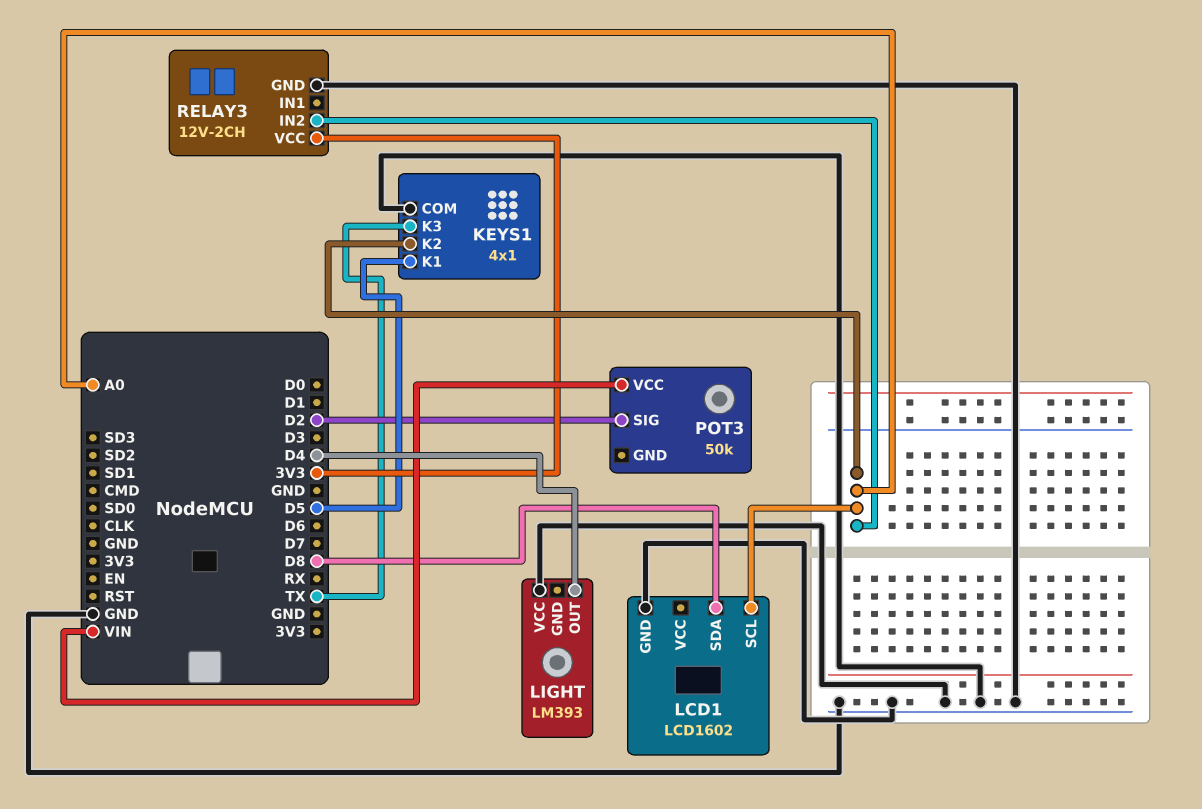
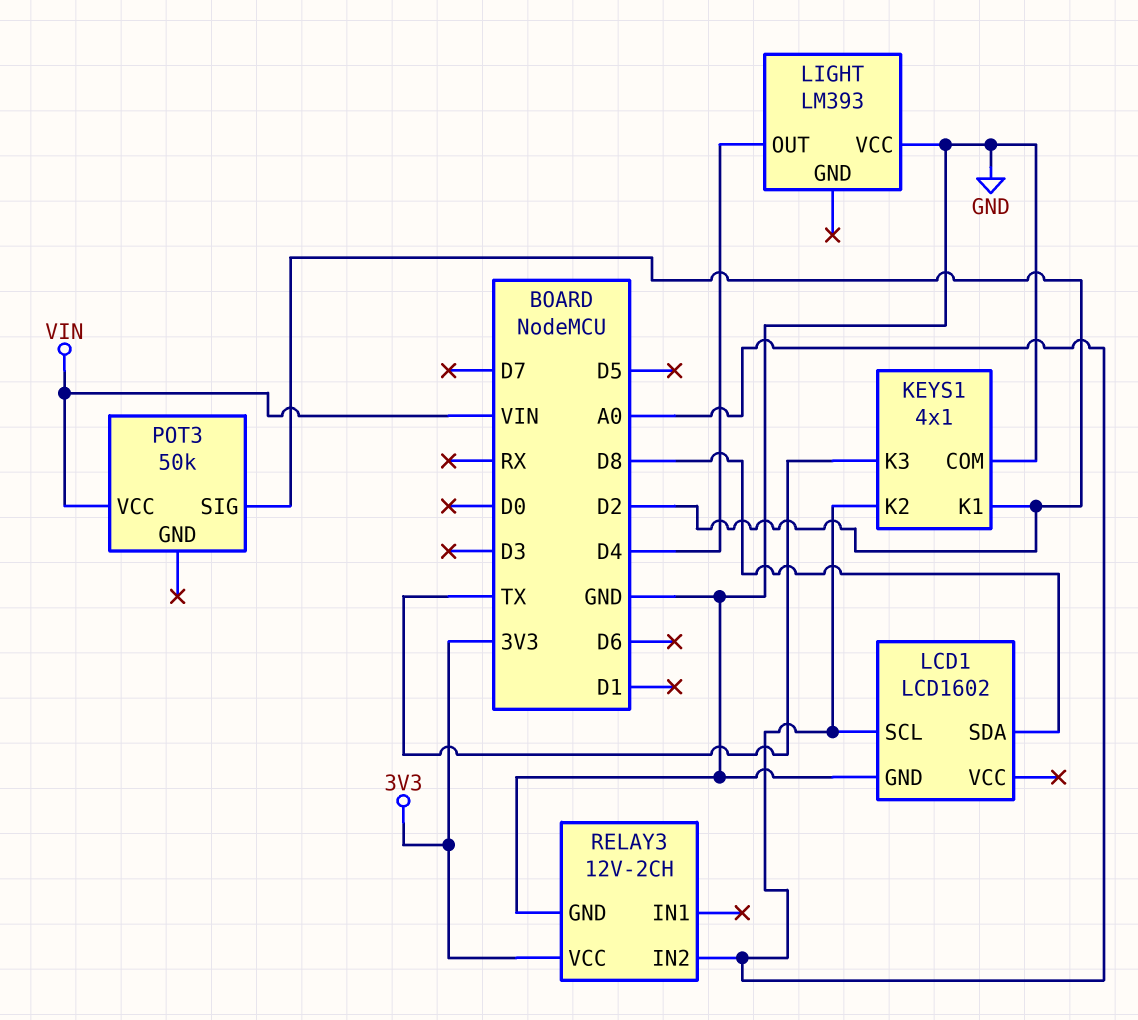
KEYS1 pin K1: D5 -> D2

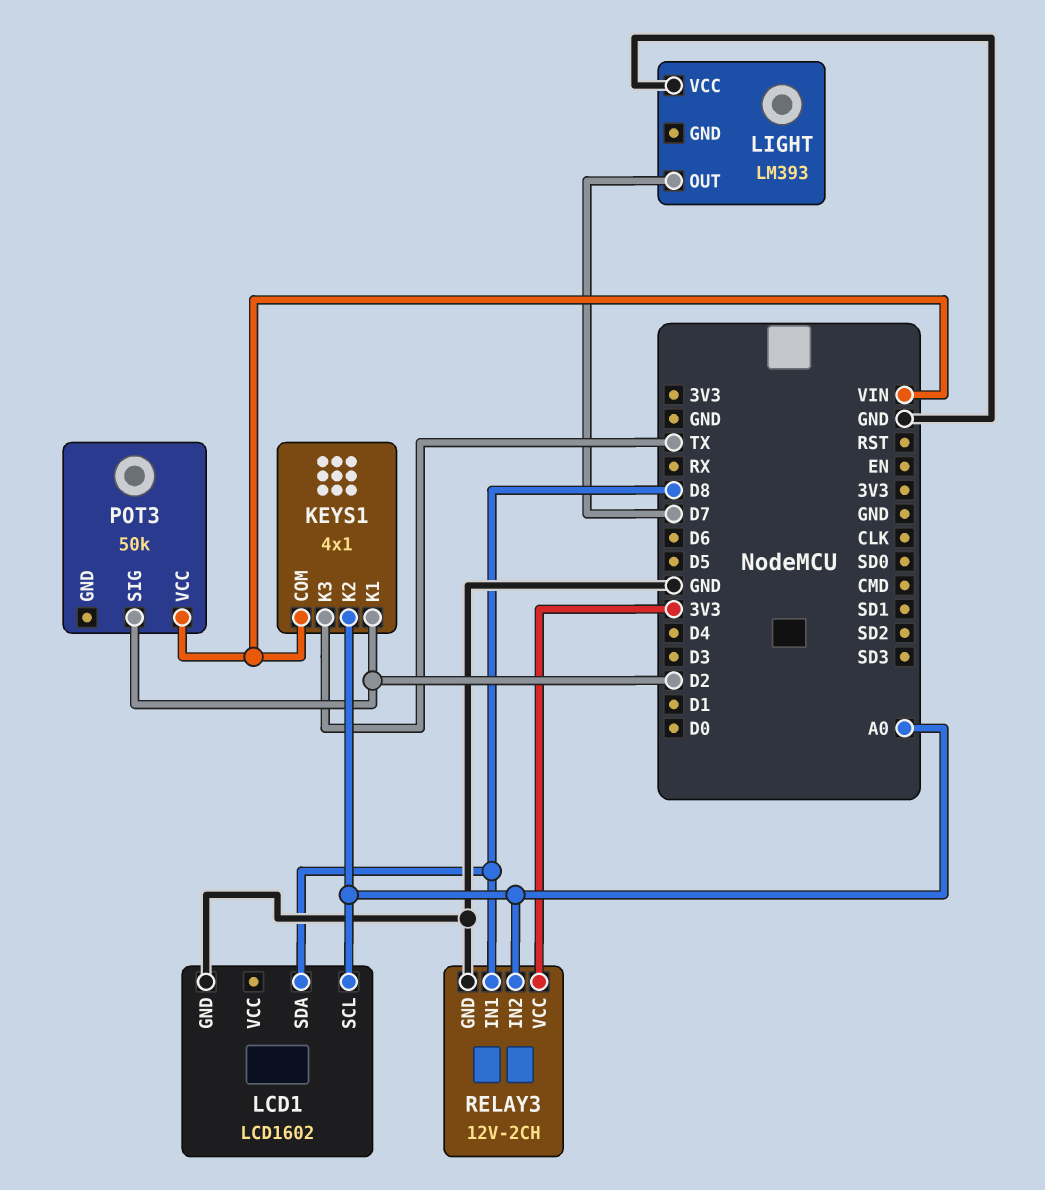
KEYS1 pin COM: GND -> VIN
LIGHT pin OUT: D4 -> D7
RELAY3 pin IN1: none -> D8

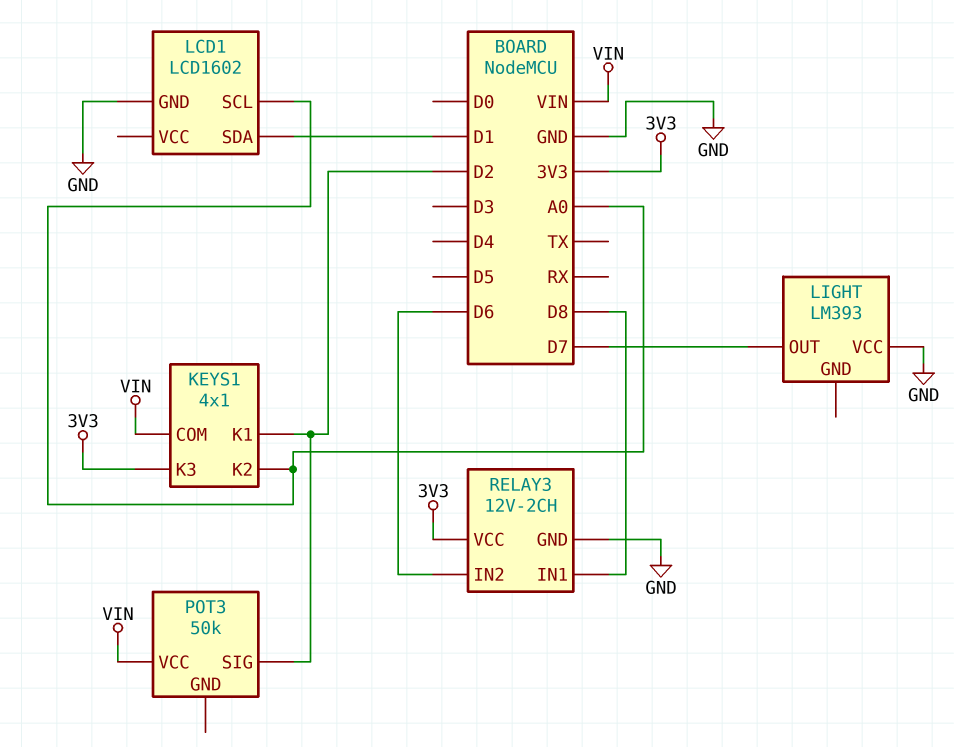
KEYS1 pin K3: TX -> 3V3
LCD1 pin SDA: D8 -> D1
RELAY3 pin IN2: A0 -> D6

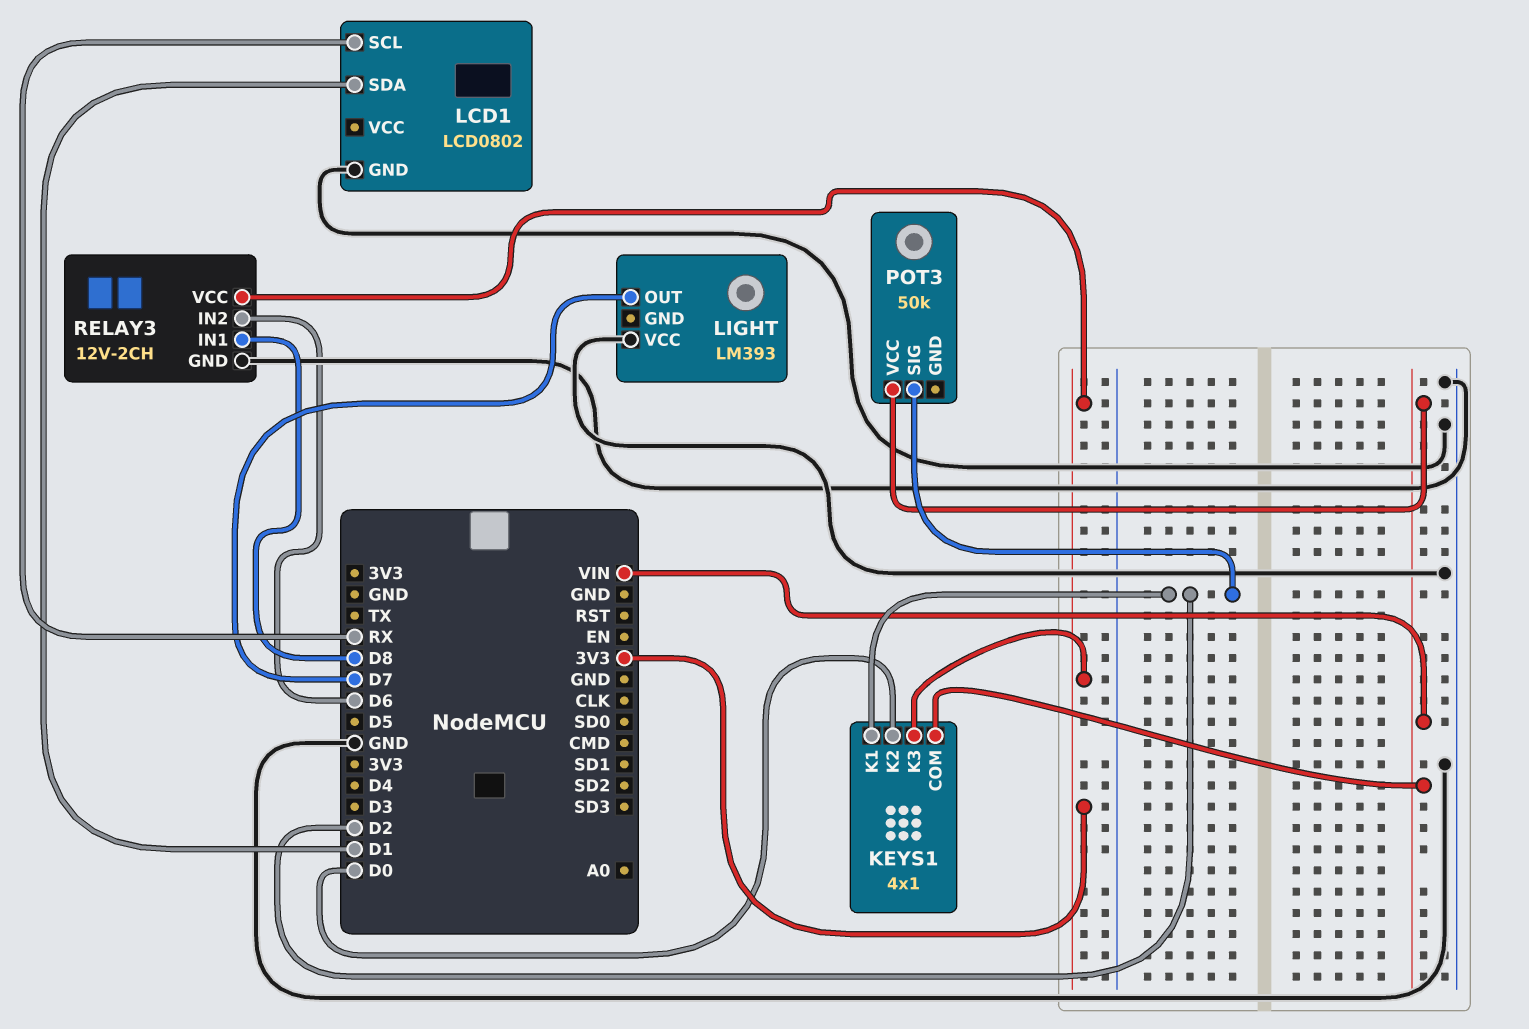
KEYS1 pin K2: A0 -> D0
LCD1: LCD1602 -> LCD0802
LCD1 pin SCL: A0 -> RX

